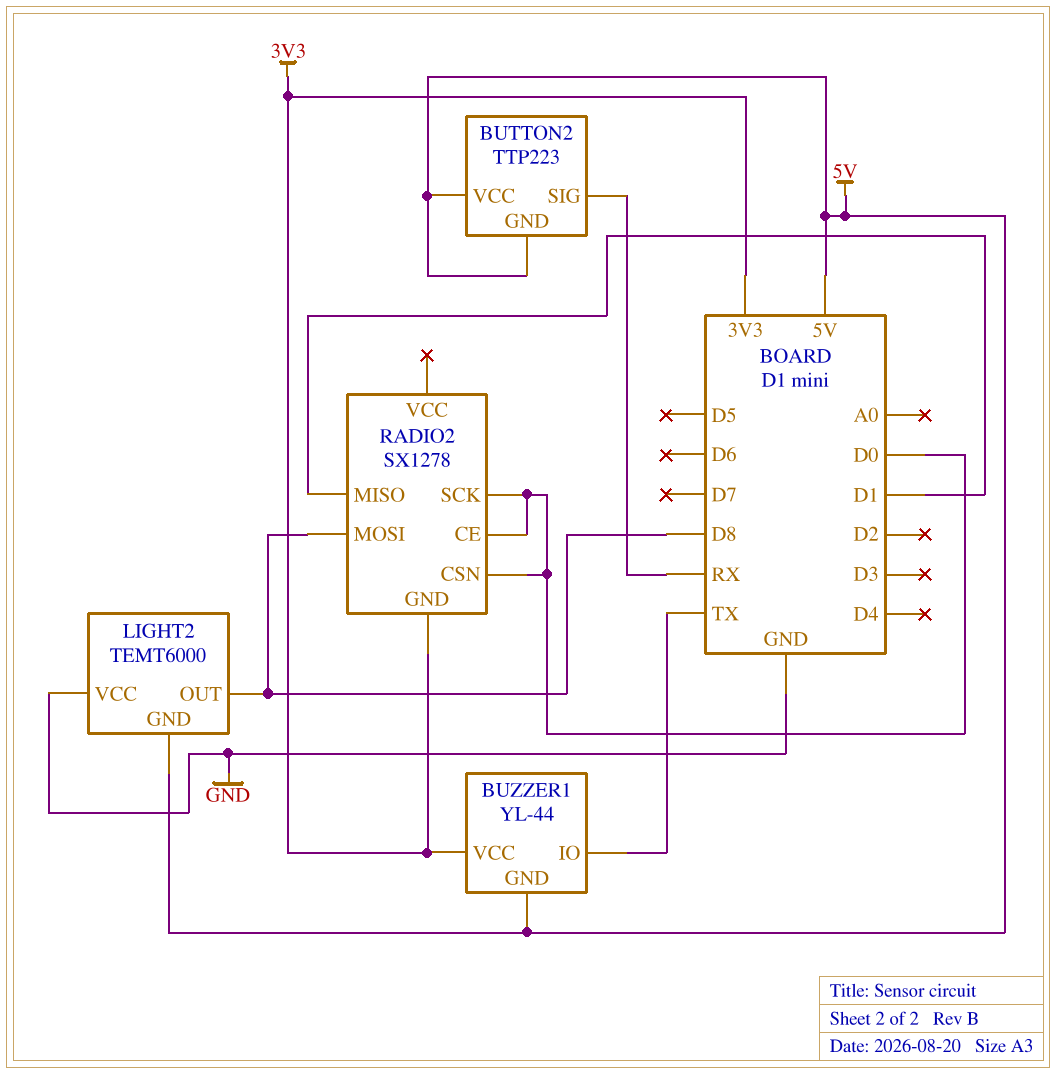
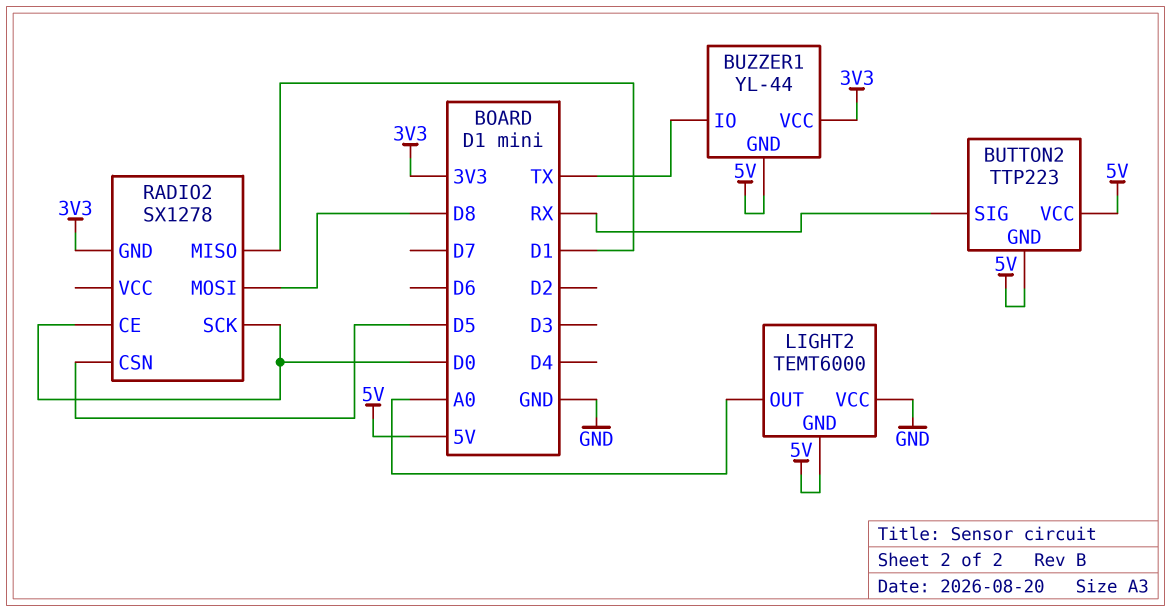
LIGHT2 pin OUT: D8 -> A0
RADIO2 pin CSN: D0 -> D5

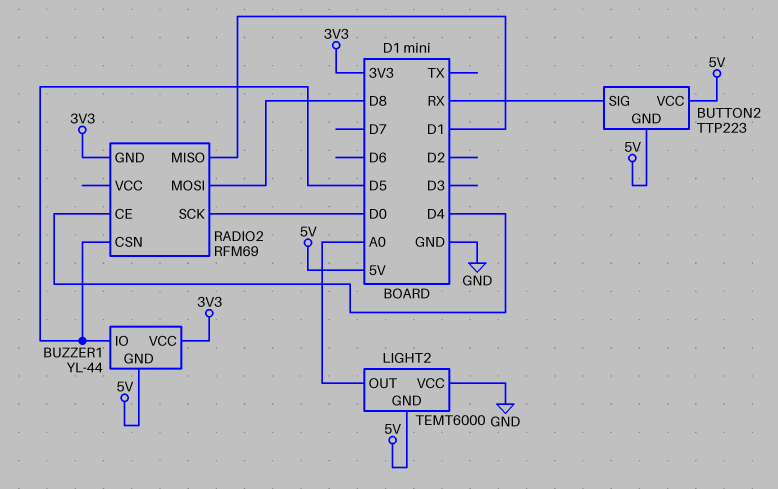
BUZZER1 pin IO: TX -> D5
RADIO2: SX1278 -> RFM69
RADIO2 pin CE: D0 -> D4

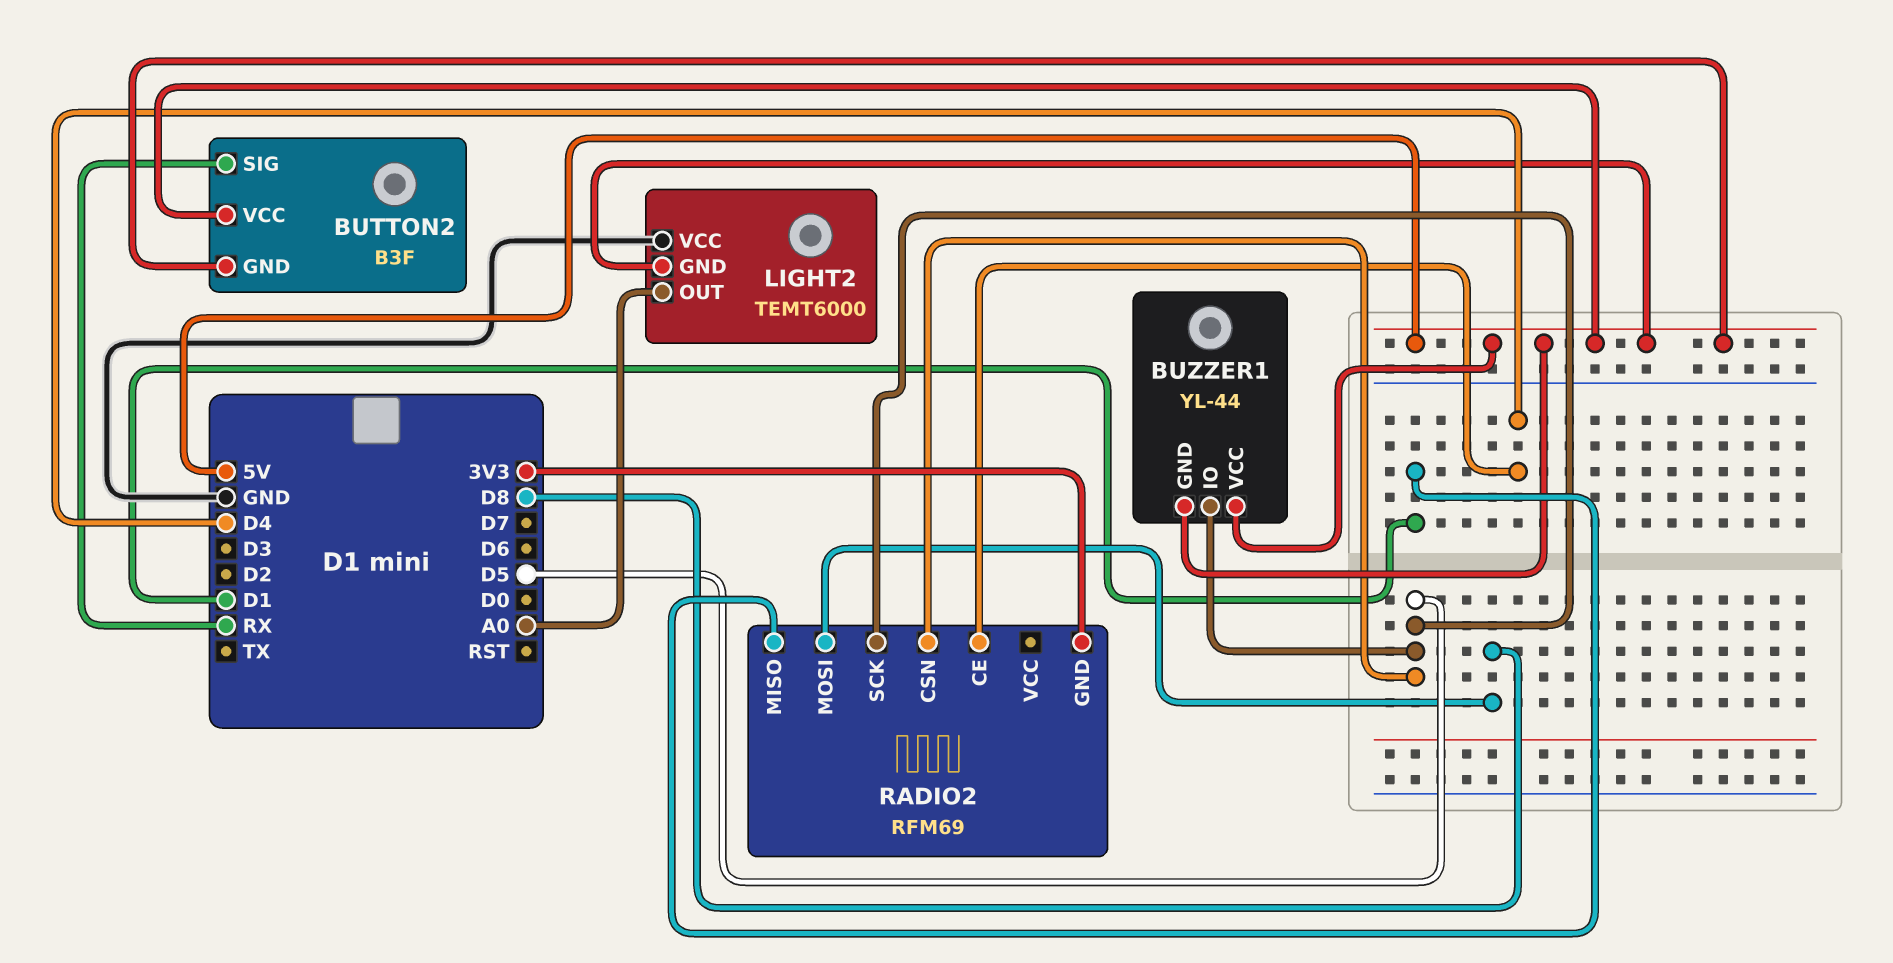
BUTTON2: TTP223 -> B3F
BUZZER1 pin VCC: 3V3 -> 5V
RADIO2 pin SCK: D0 -> D5

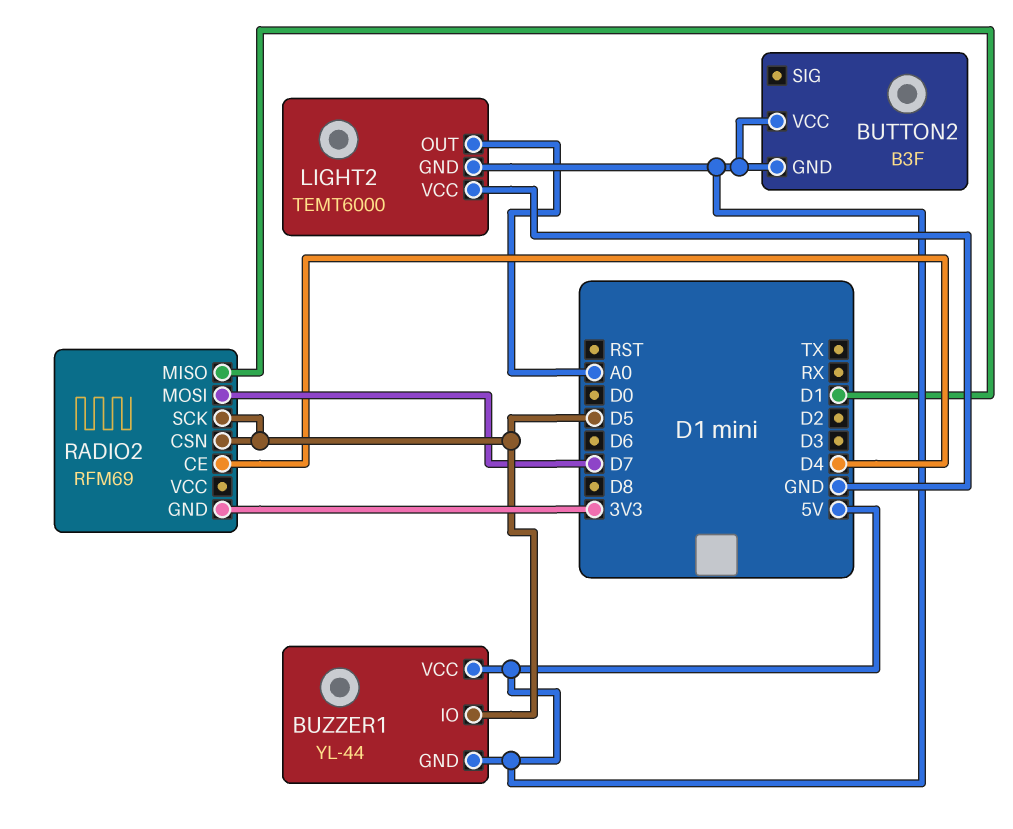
BUTTON2 pin SIG: RX -> none
RADIO2 pin MOSI: D8 -> D7

